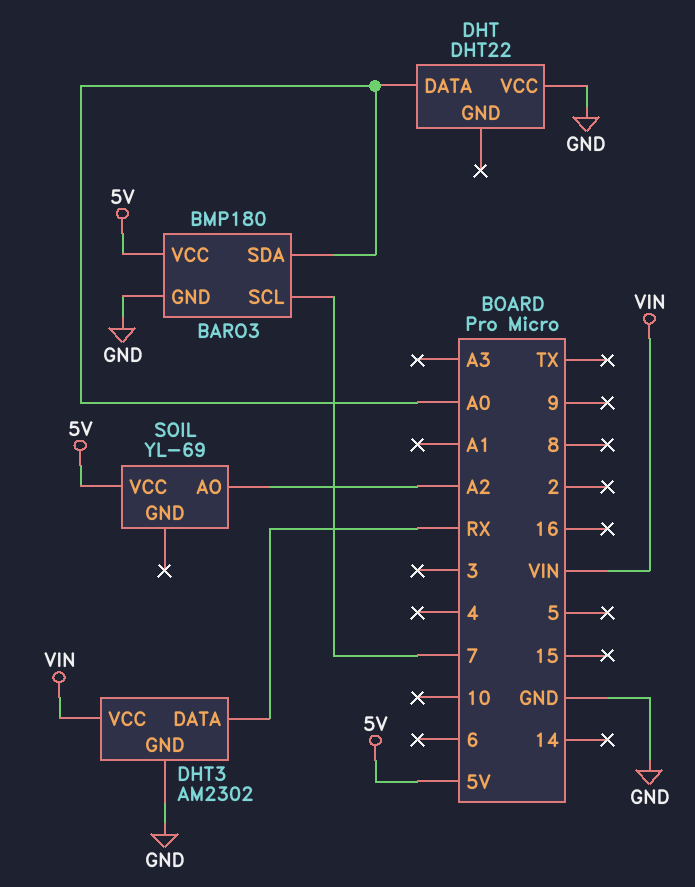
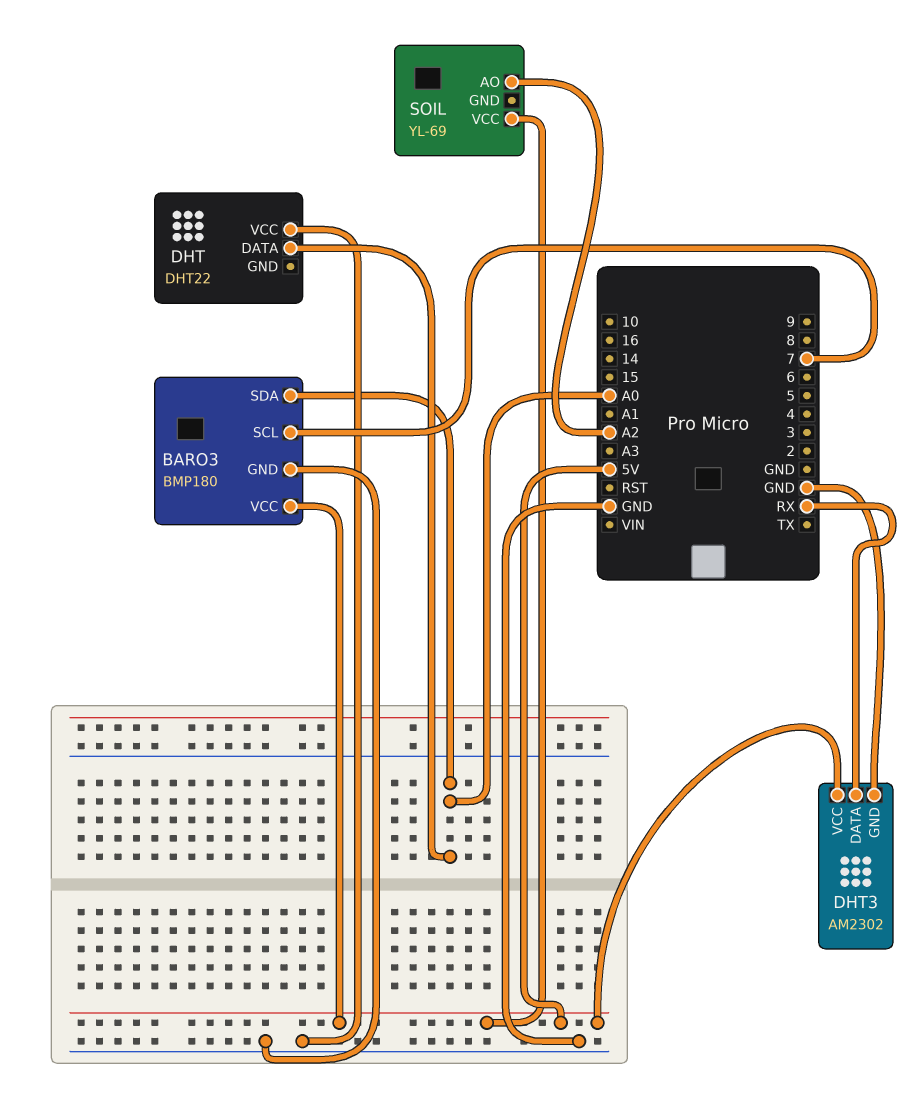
DHT3 pin VCC: VIN -> 5V

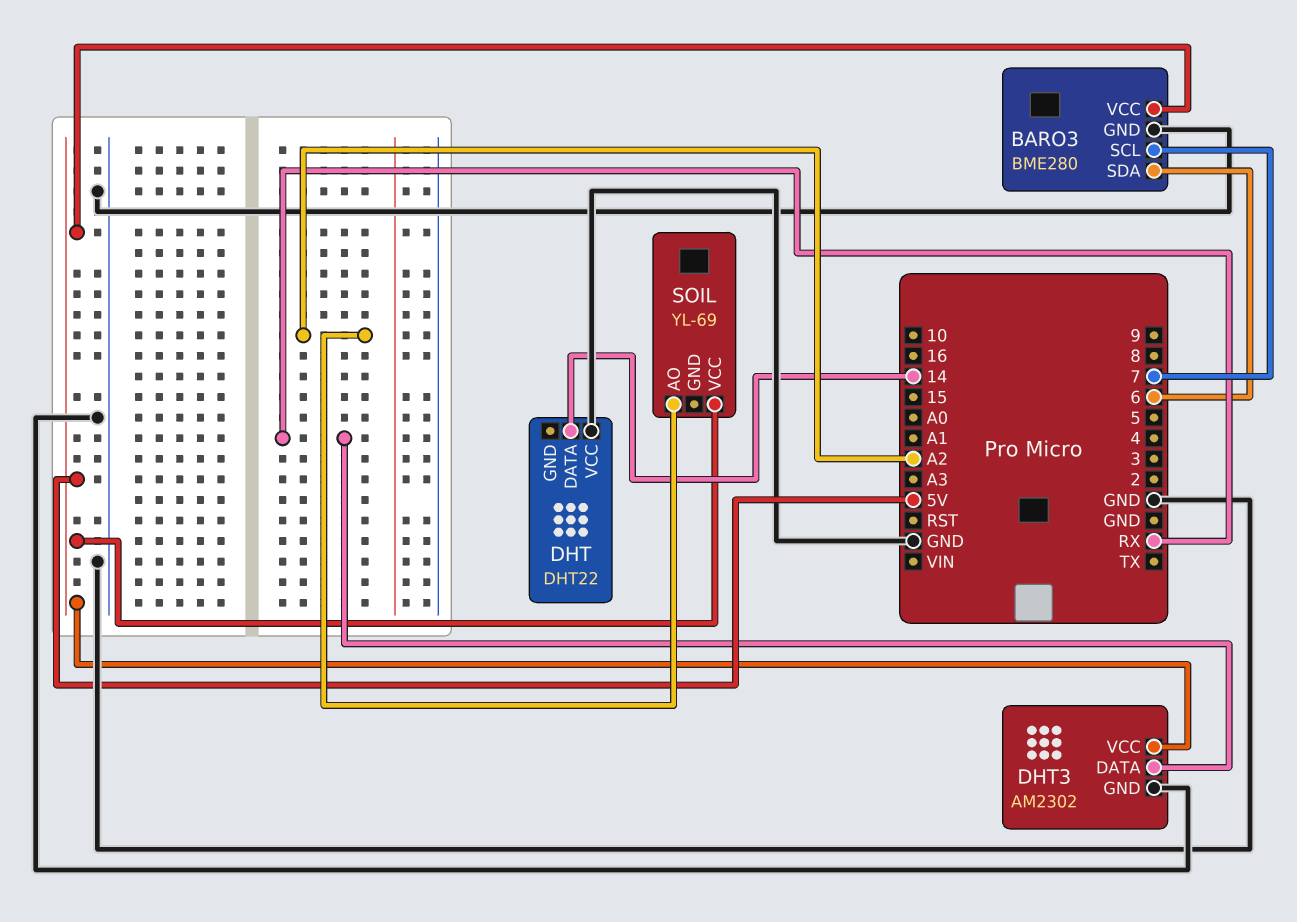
BARO3: BMP180 -> BME280
BARO3 pin SDA: A0 -> 6
DHT pin DATA: A0 -> 14

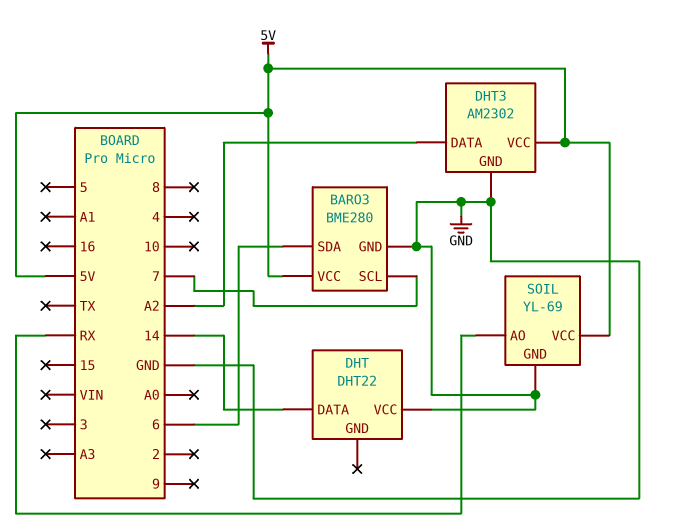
DHT3 pin DATA: RX -> A2
SOIL pin AO: A2 -> RX
SOIL pin GND: none -> GND

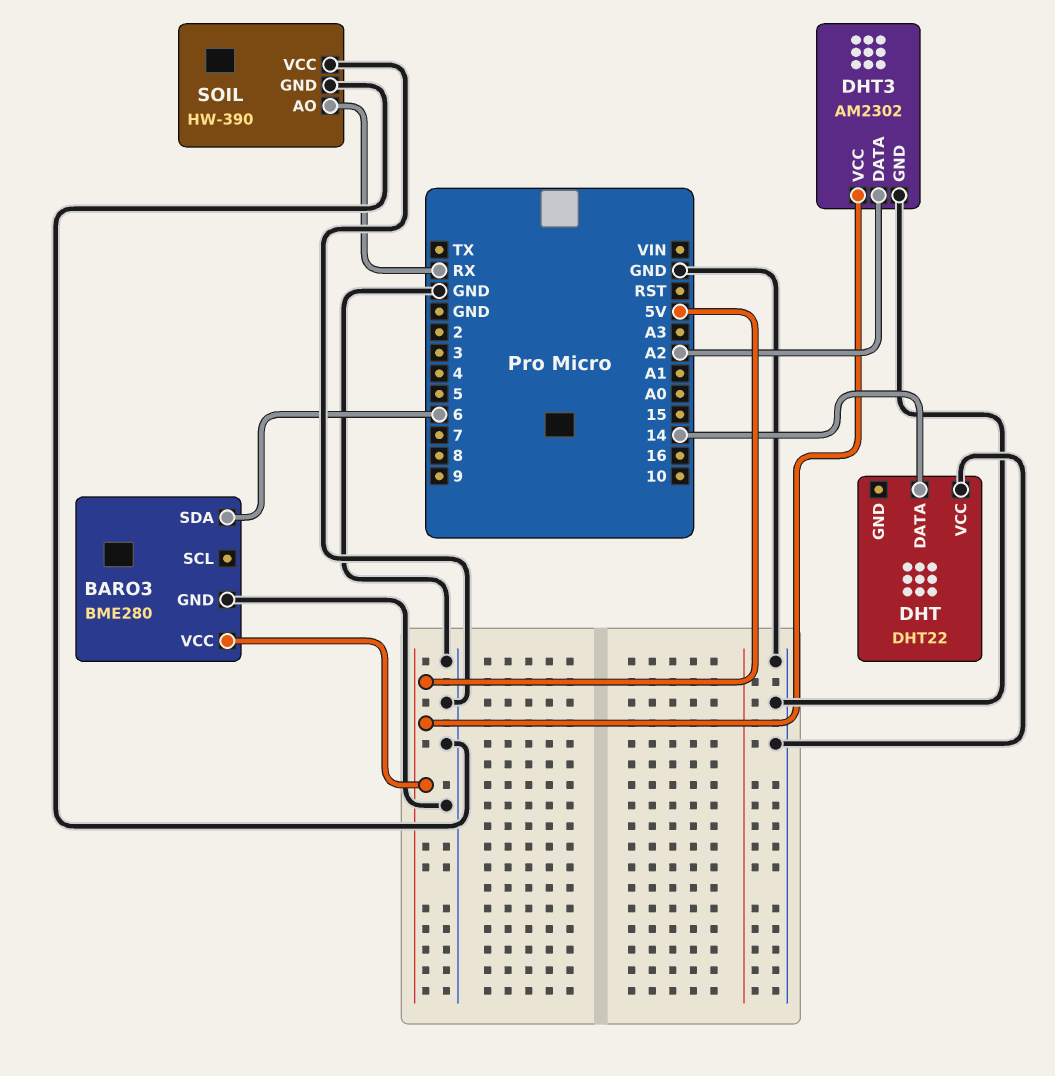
BARO3 pin SCL: 7 -> none
SOIL: YL-69 -> HW-390
SOIL pin VCC: 5V -> GND

